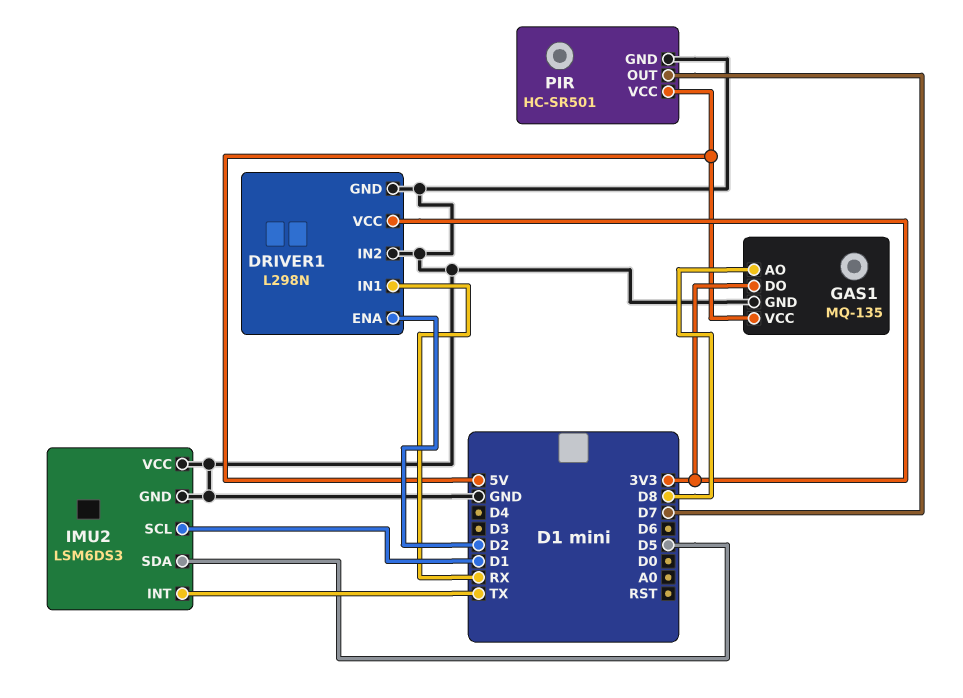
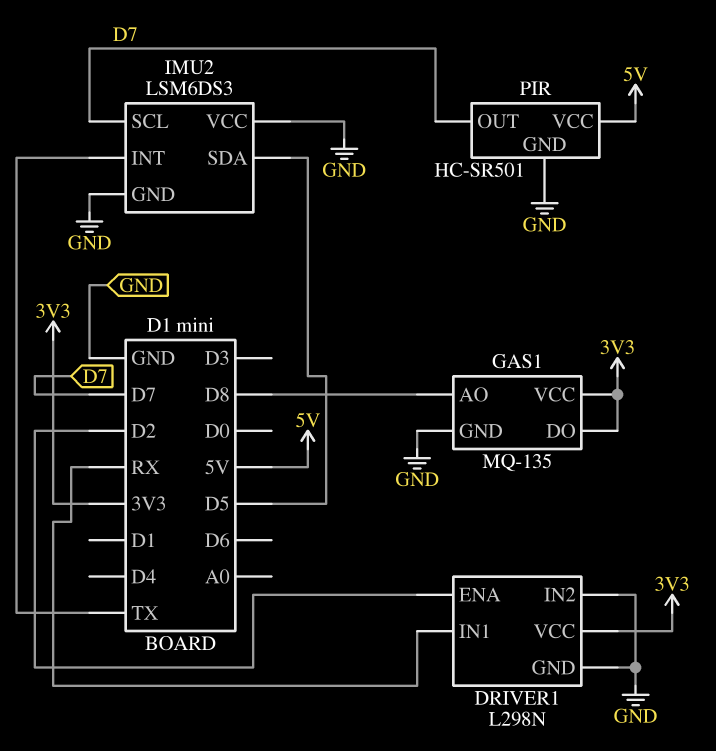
GAS1 pin VCC: 5V -> 3V3
IMU2 pin SCL: D1 -> D7

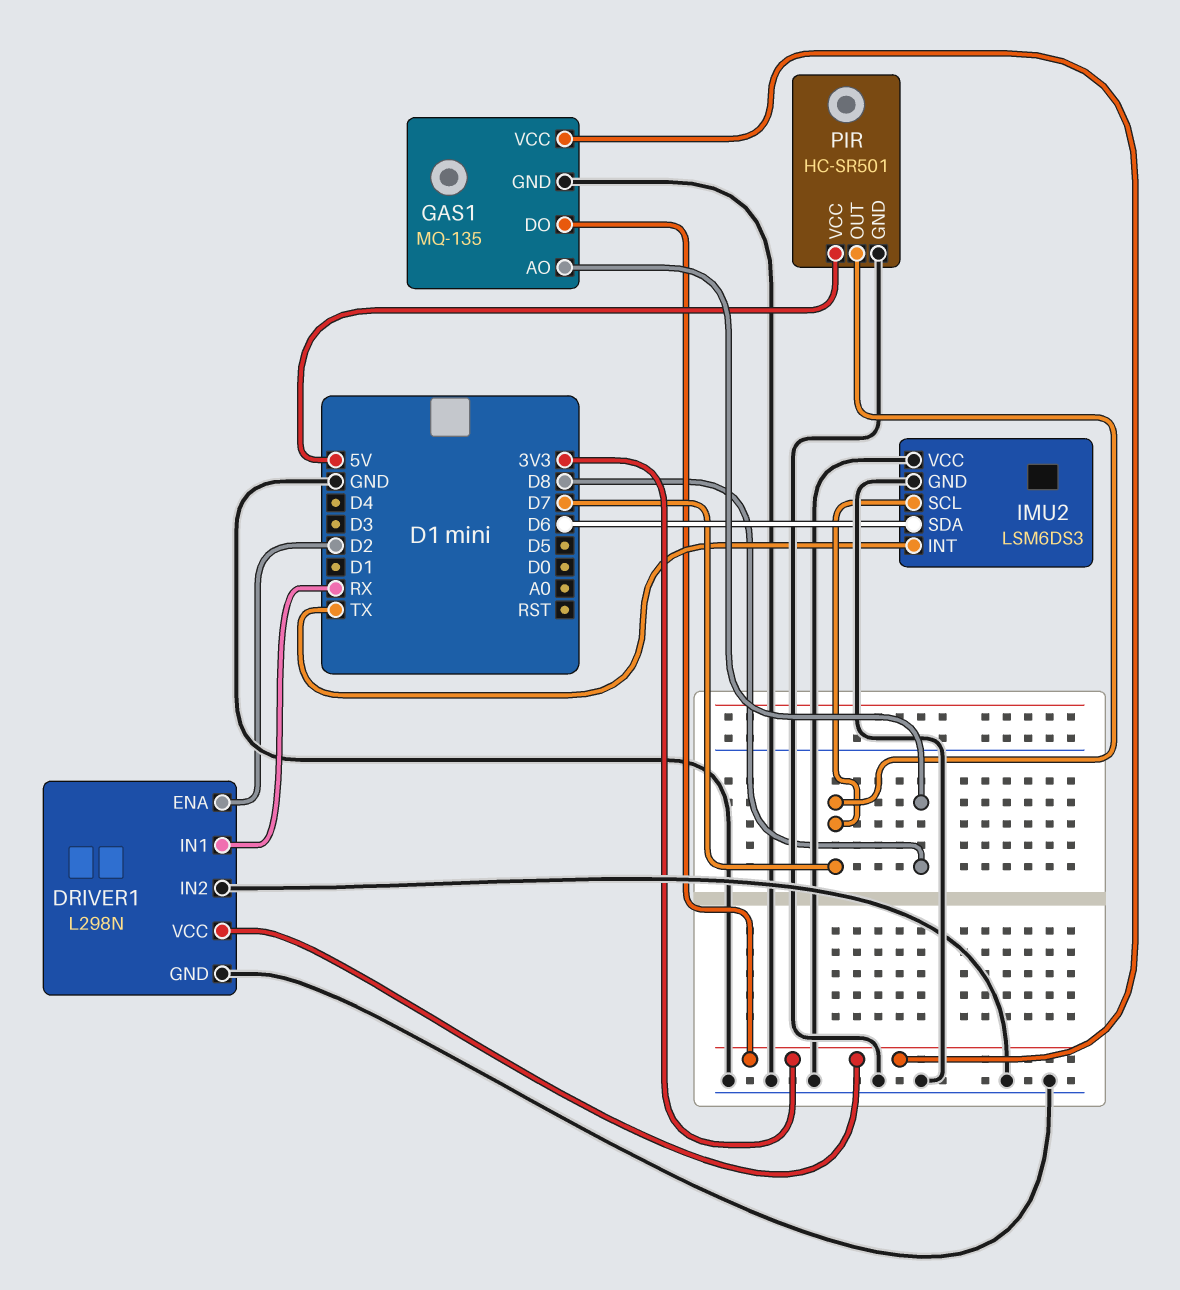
IMU2 pin SDA: D5 -> D6

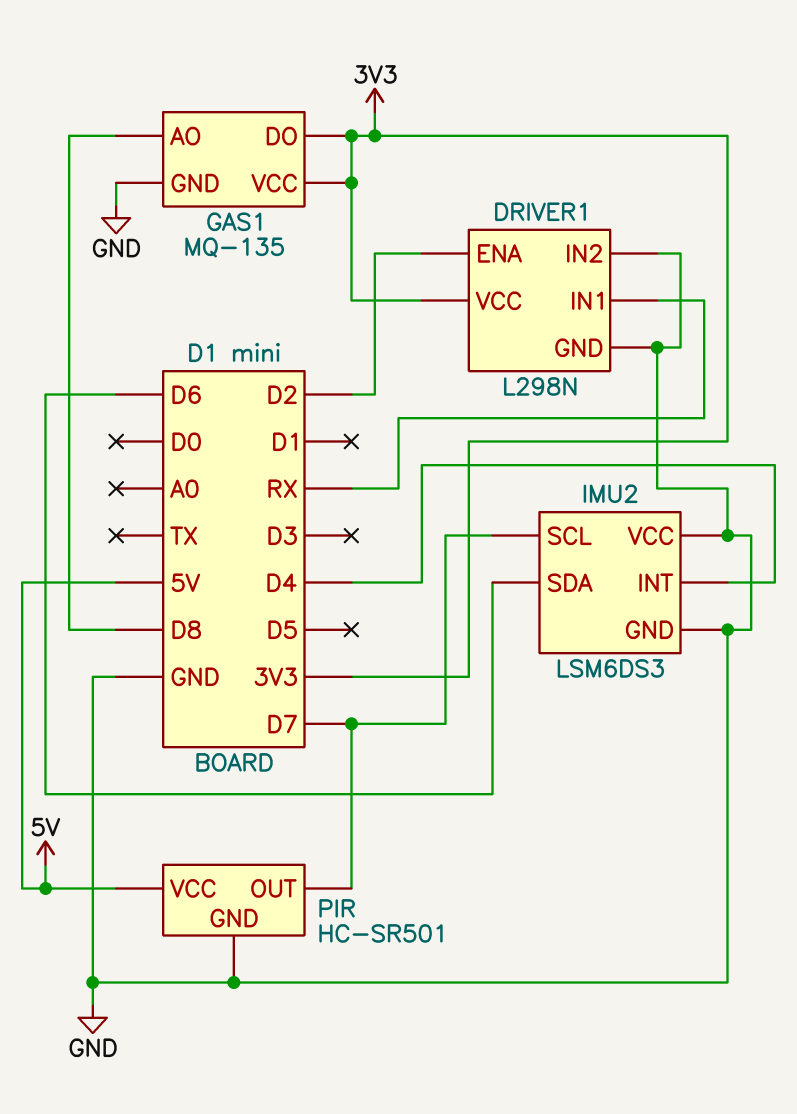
IMU2 pin INT: TX -> D4

